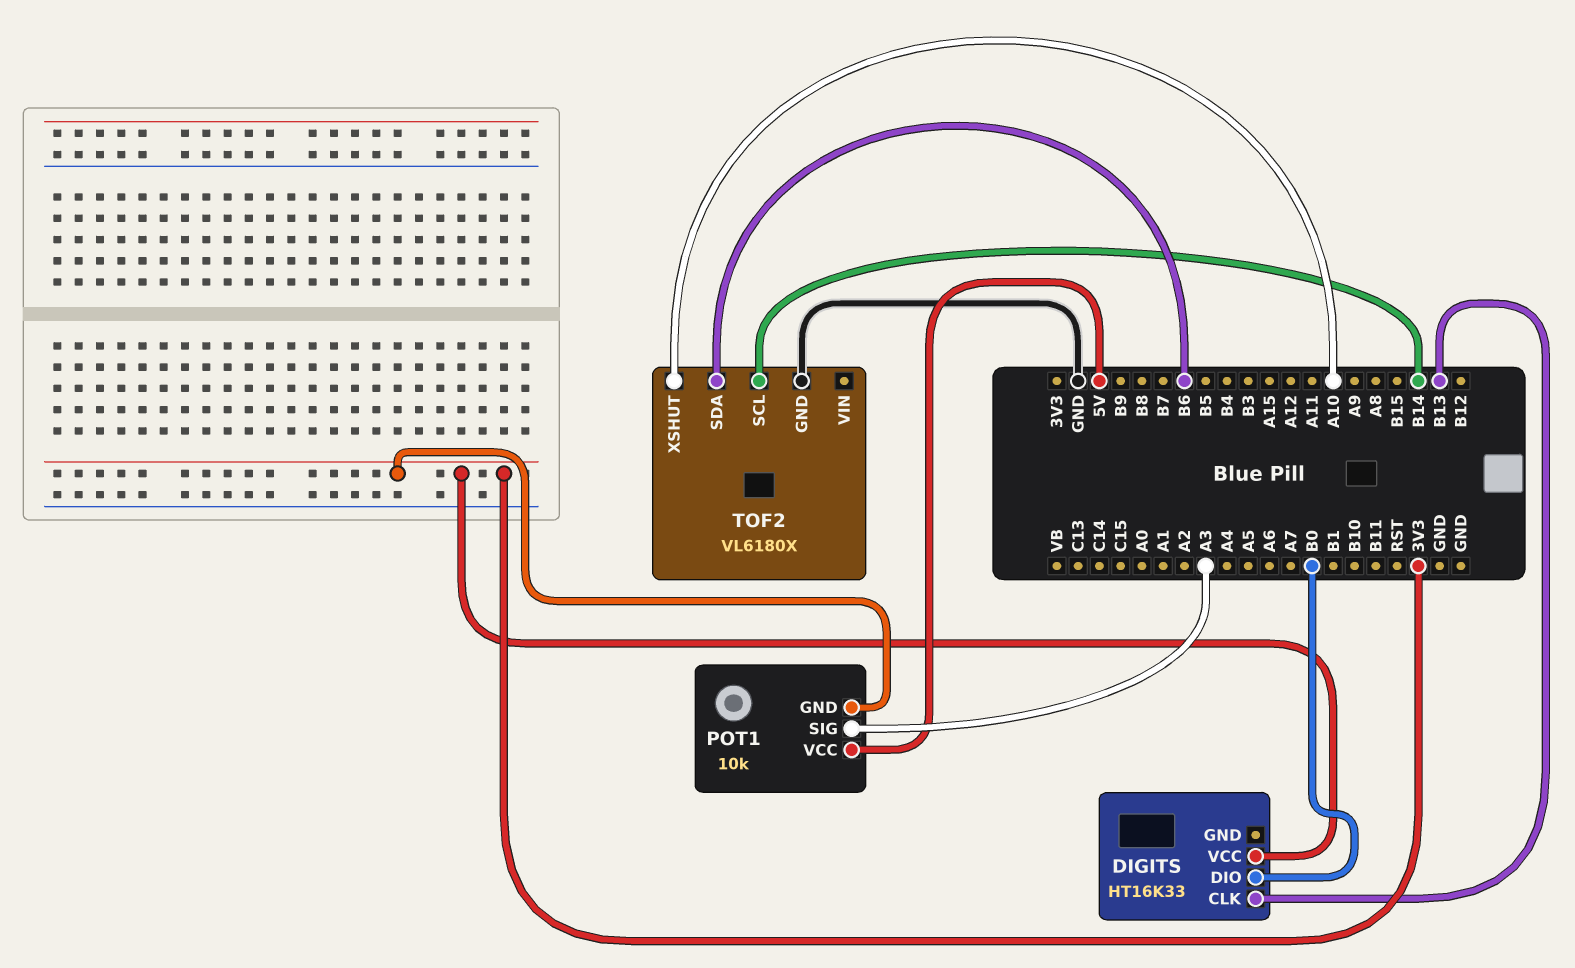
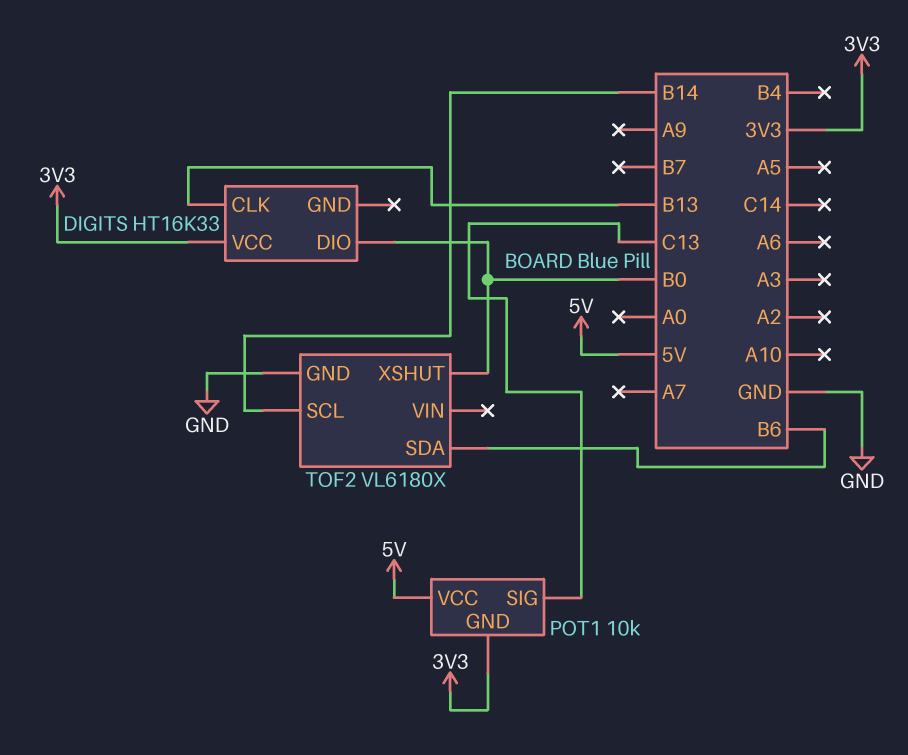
POT1 pin SIG: A3 -> C13
TOF2 pin XSHUT: A10 -> B0

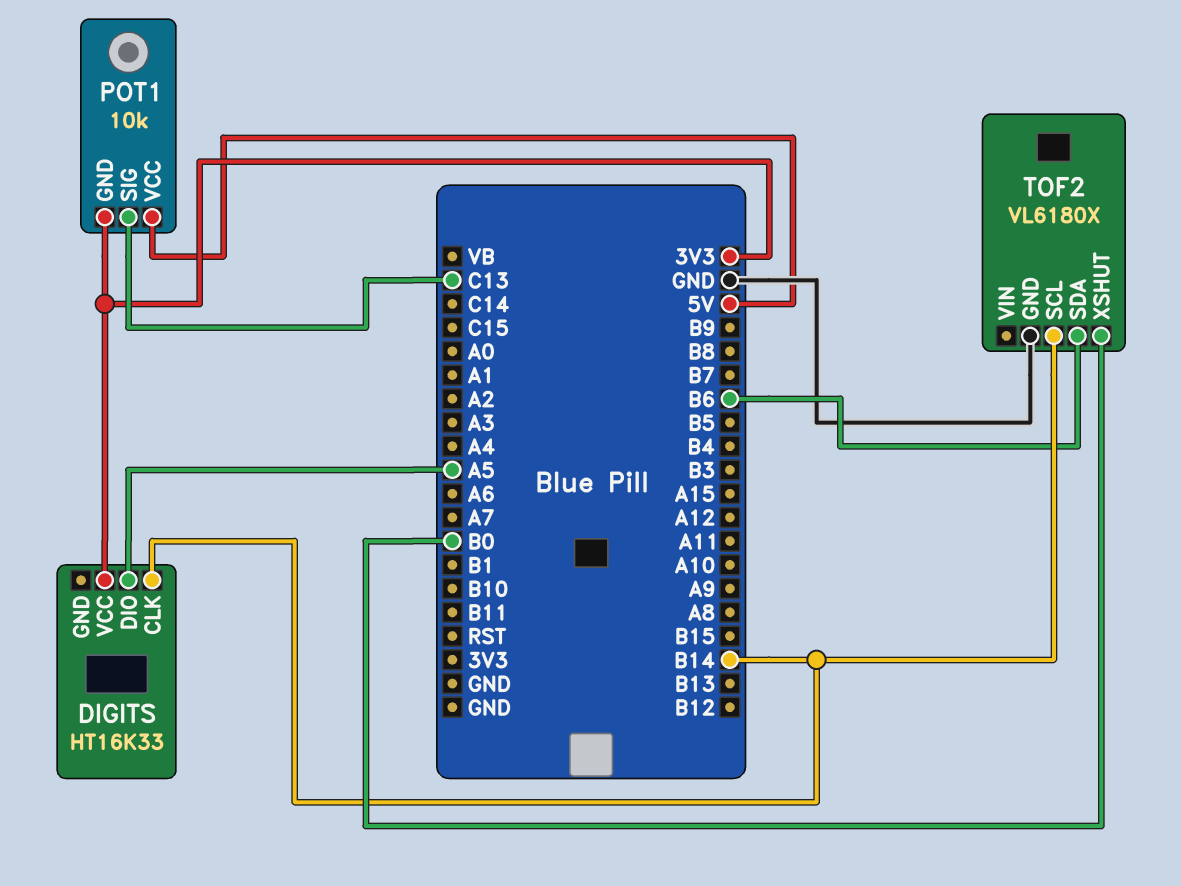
DIGITS pin CLK: B13 -> B14
DIGITS pin DIO: B0 -> A5

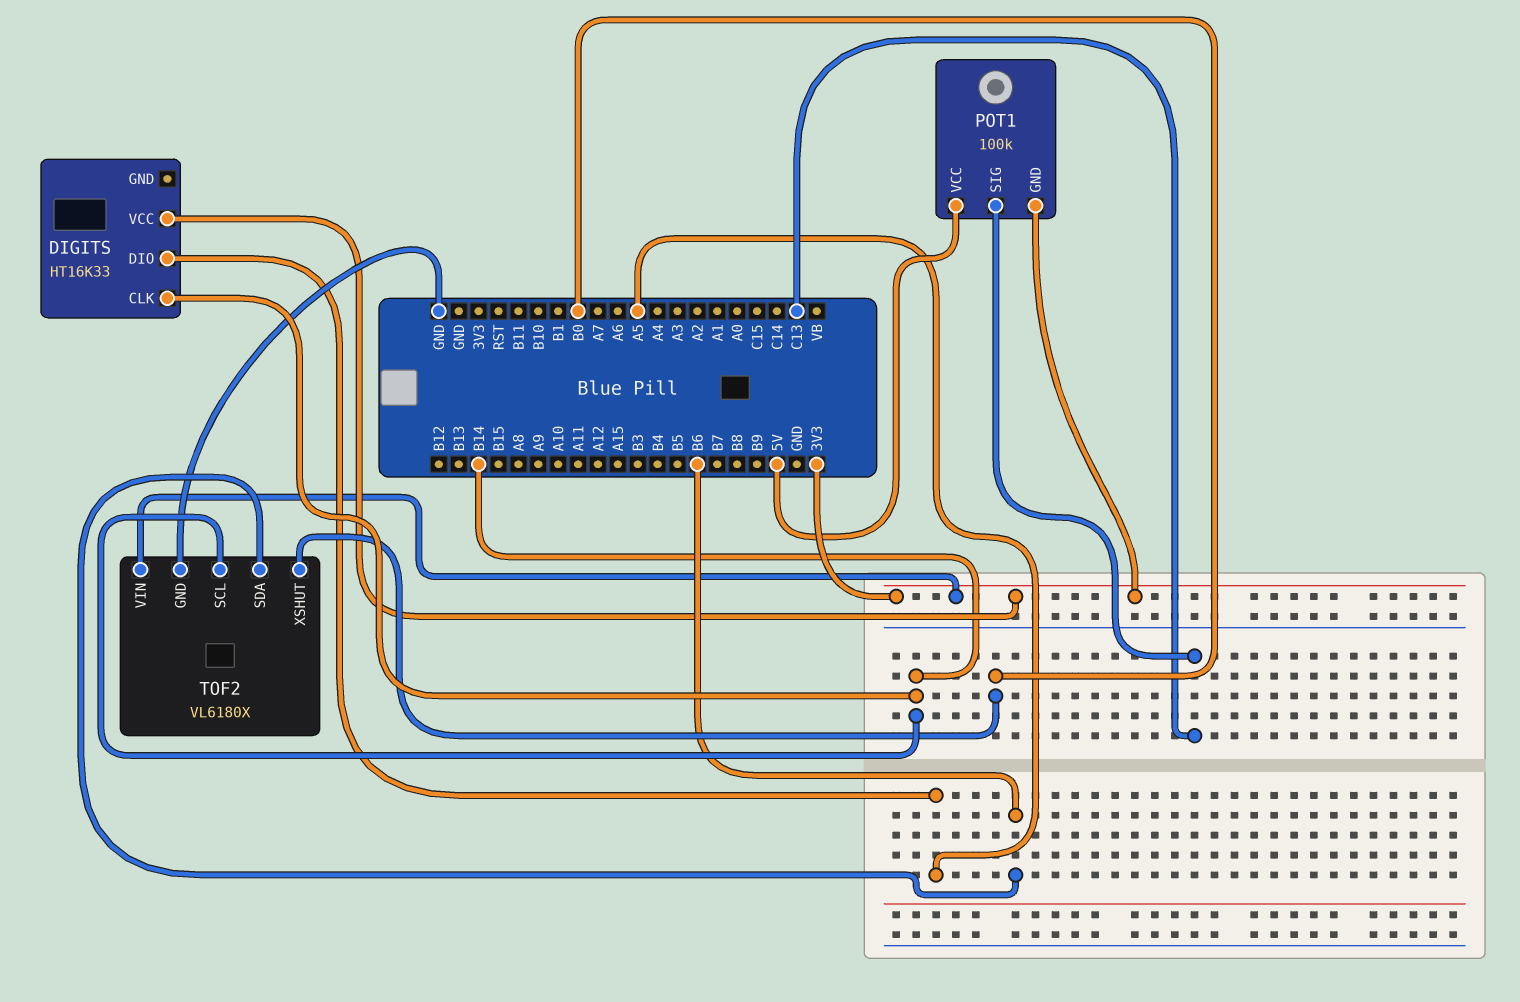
POT1: 10k -> 100k
TOF2 pin VIN: none -> 3V3

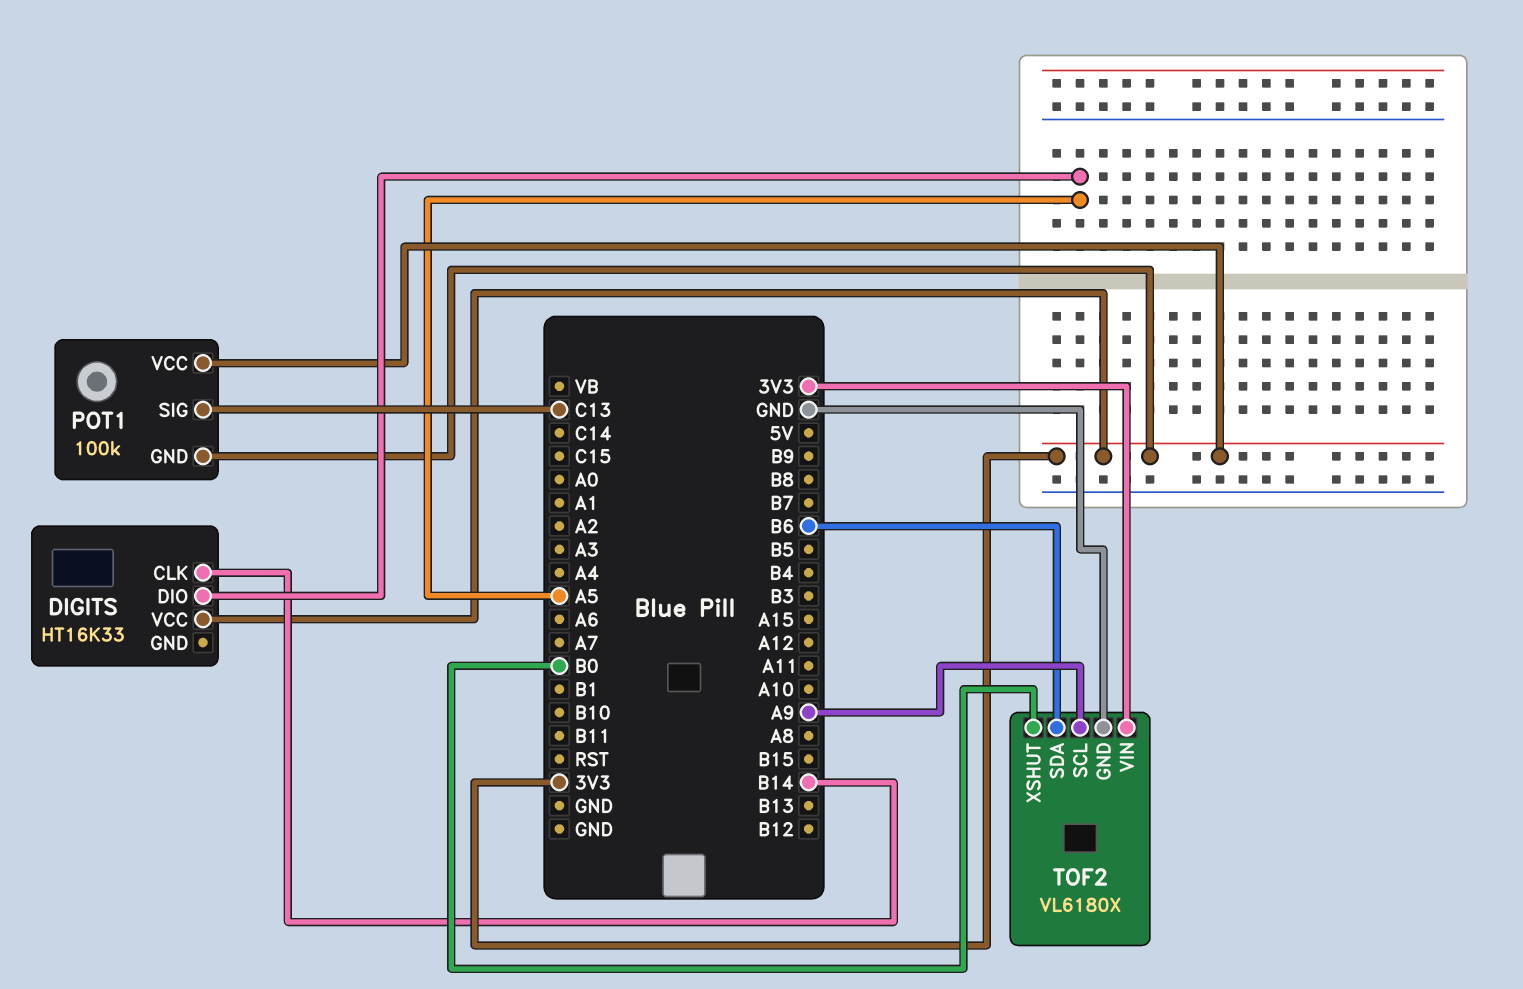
POT1 pin VCC: 5V -> 3V3
TOF2 pin SCL: B14 -> A9

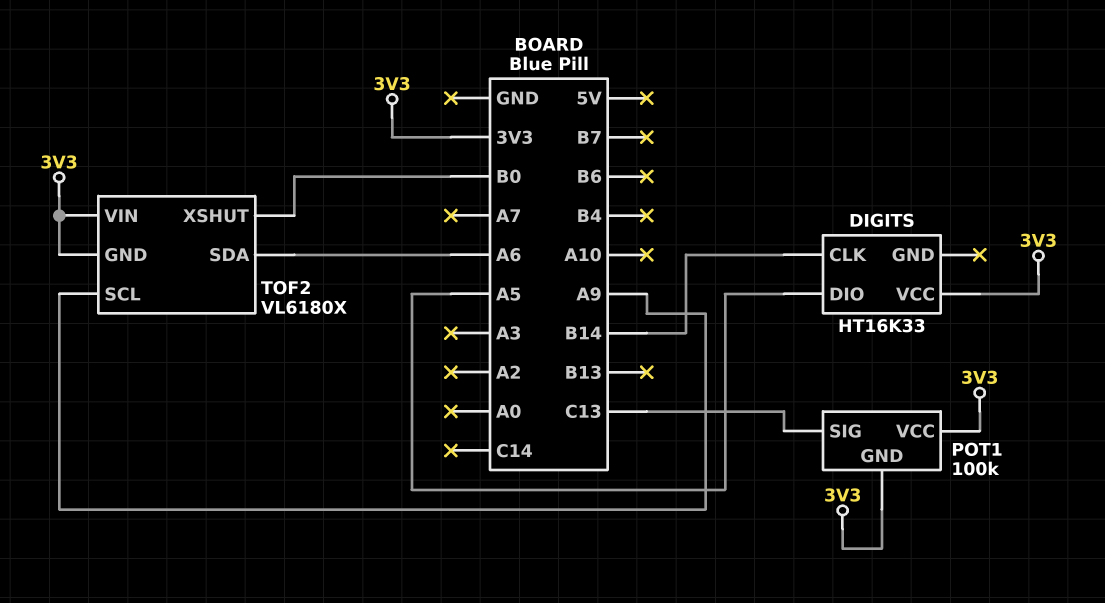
TOF2 pin GND: GND -> 3V3
TOF2 pin SDA: B6 -> A6

